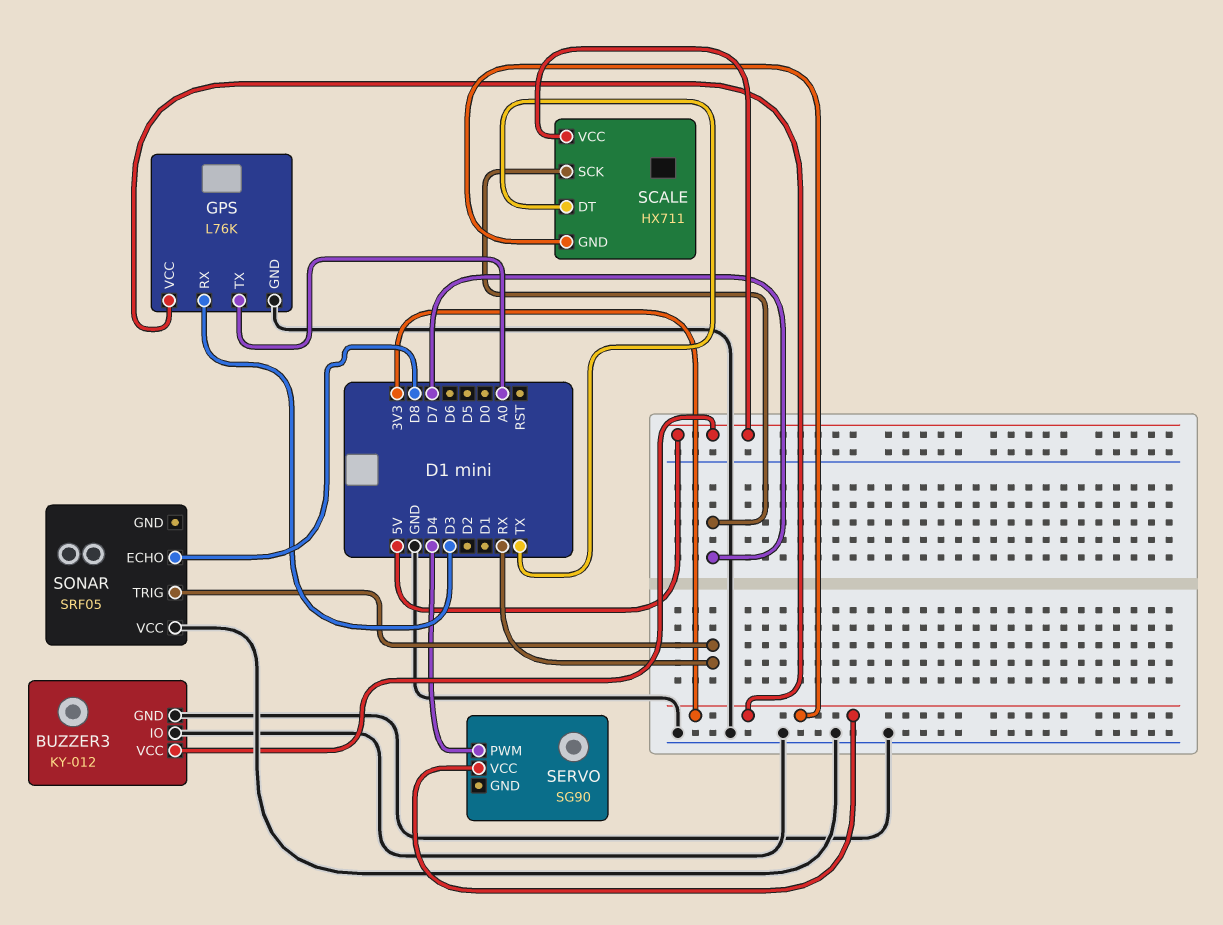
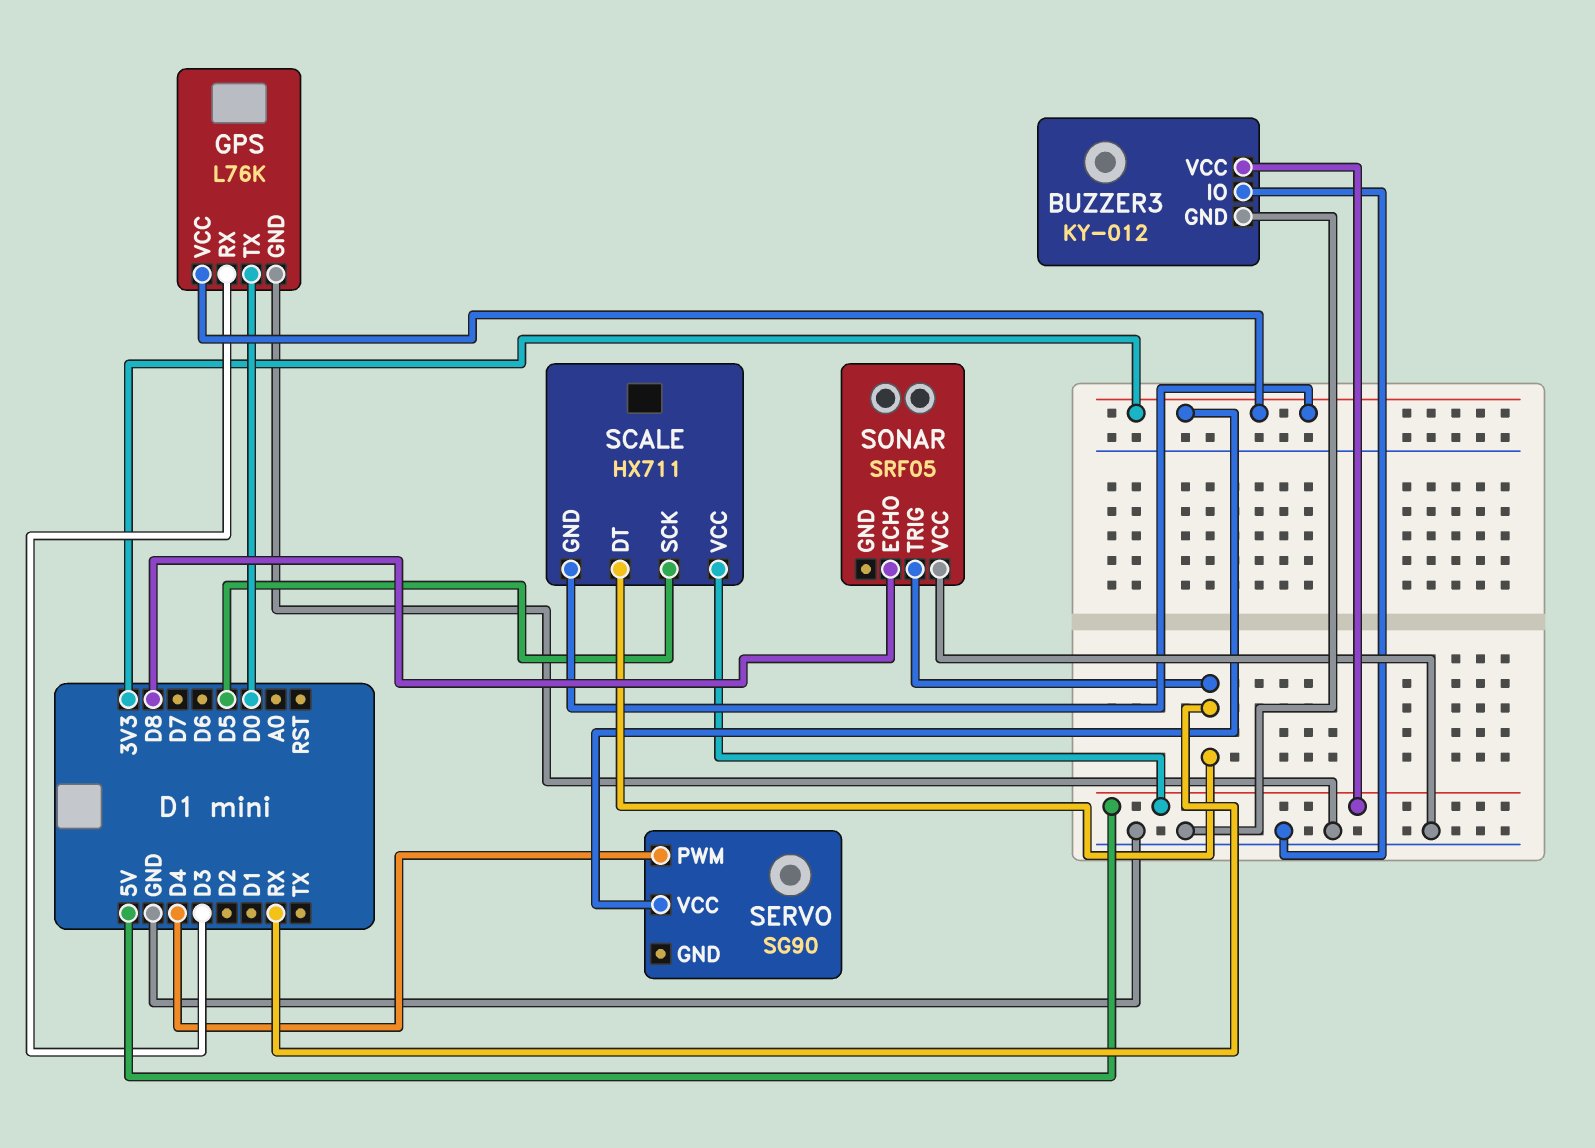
GPS pin TX: A0 -> D0
SCALE pin DT: TX -> RX
SCALE pin SCK: D7 -> D5

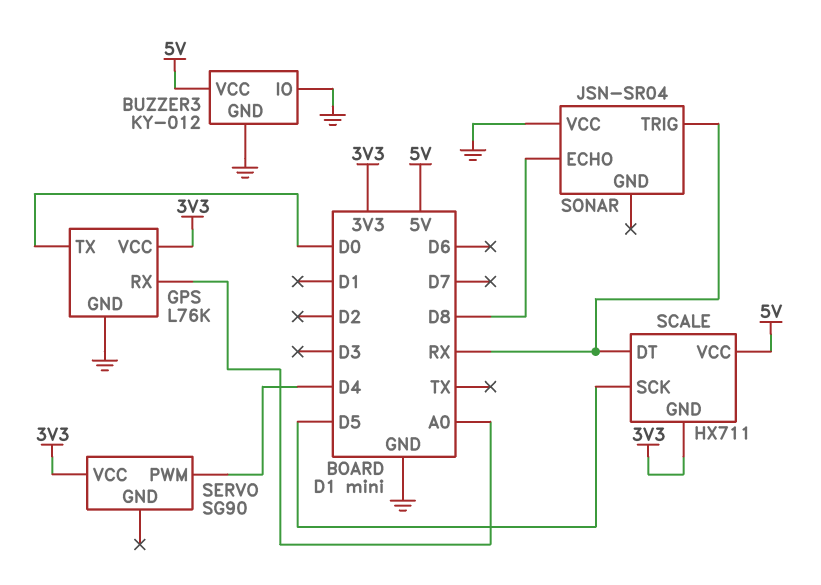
GPS pin RX: D3 -> A0
SONAR: SRF05 -> JSN-SR04

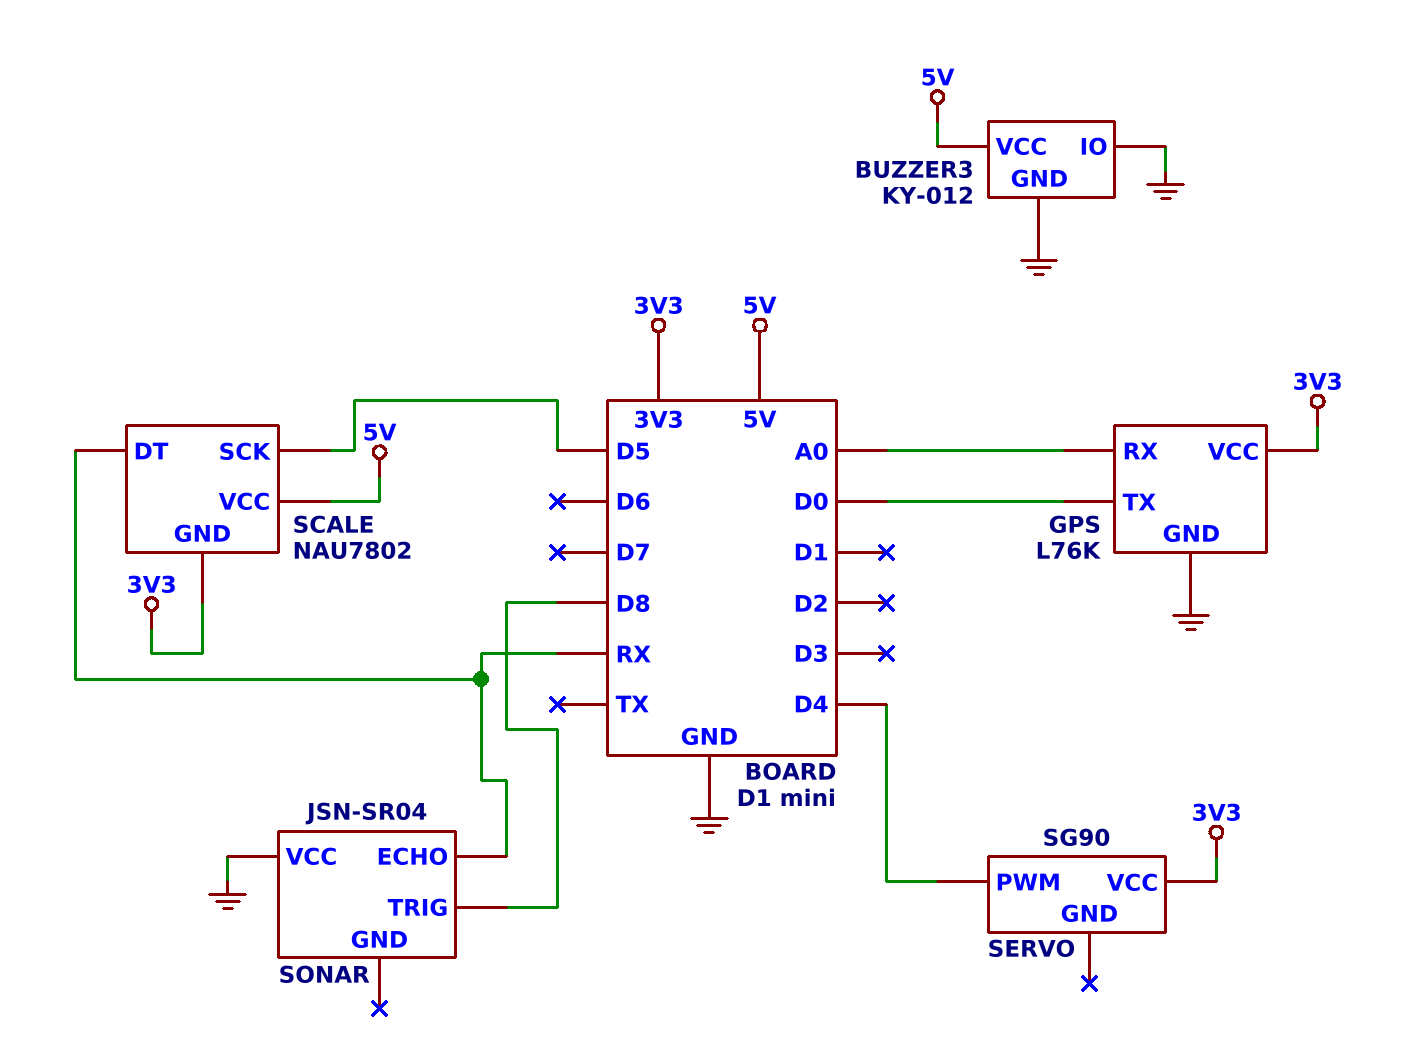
SCALE: HX711 -> NAU7802
SONAR pin ECHO: D8 -> RX
SONAR pin TRIG: RX -> D8

